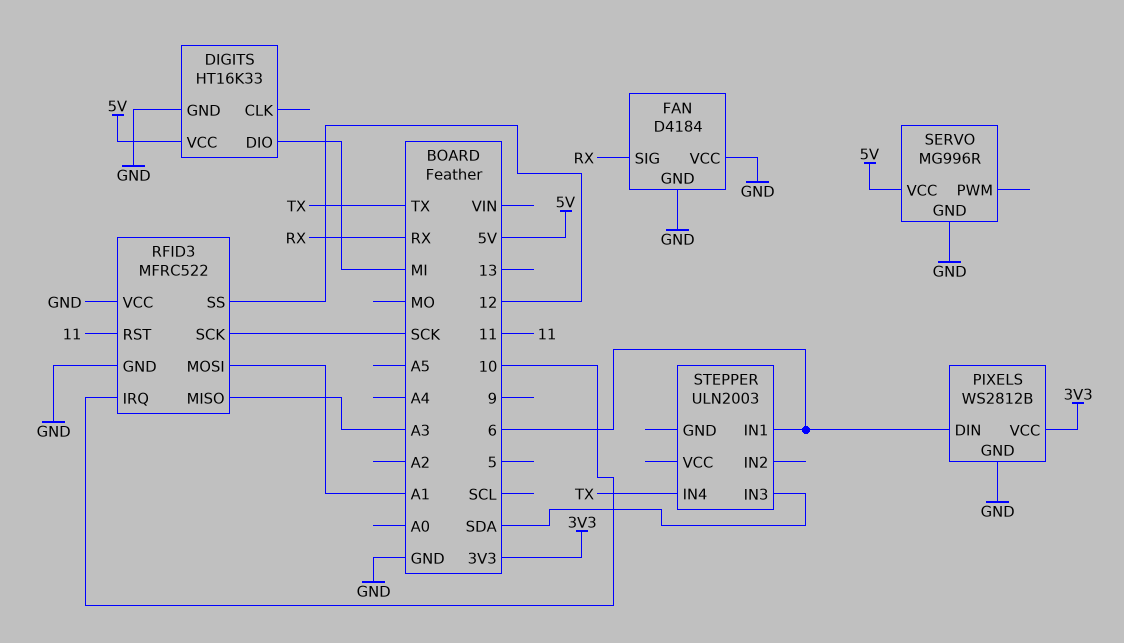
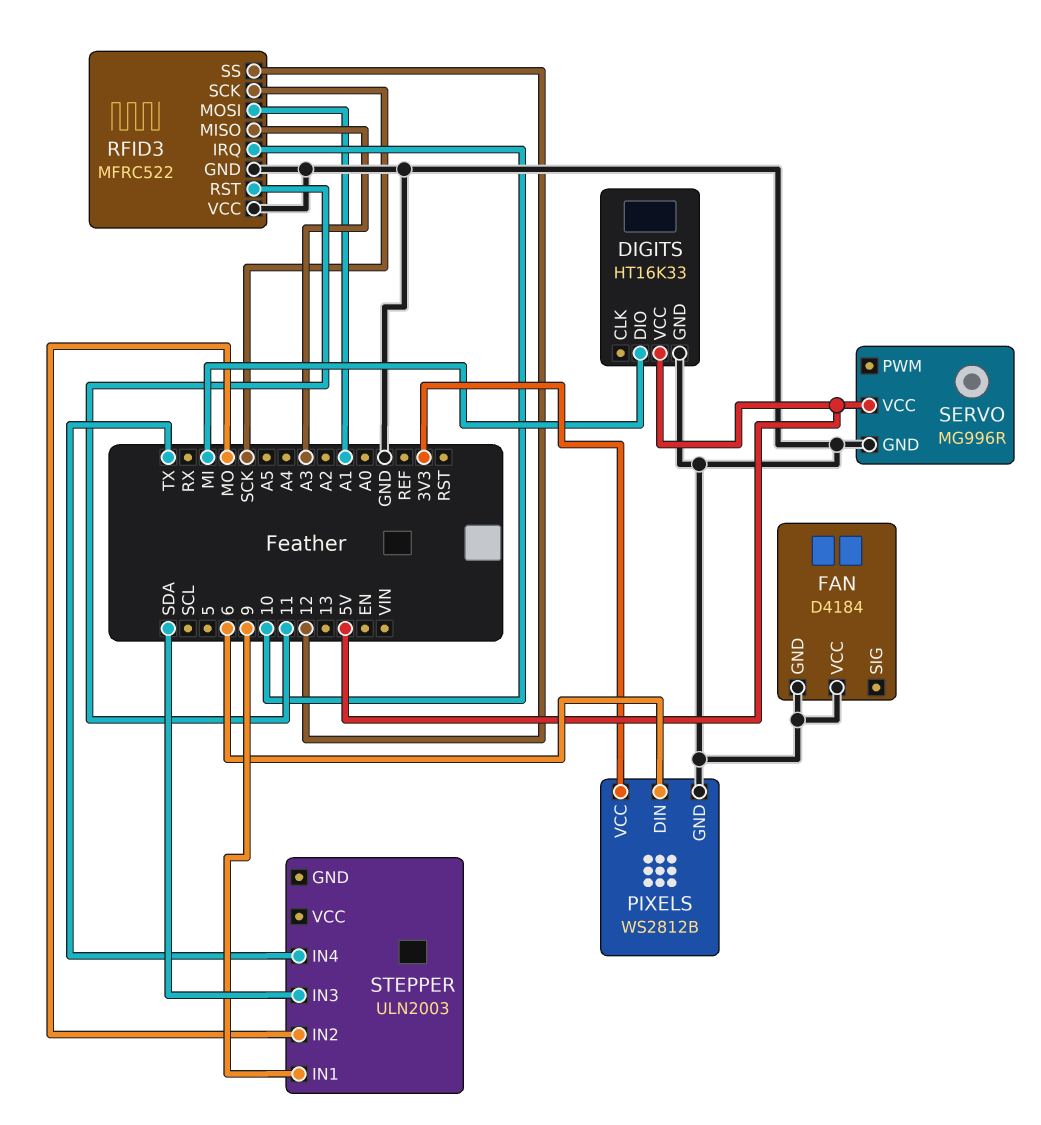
FAN pin SIG: RX -> none
STEPPER pin IN1: 6 -> 9
STEPPER pin IN2: none -> MO

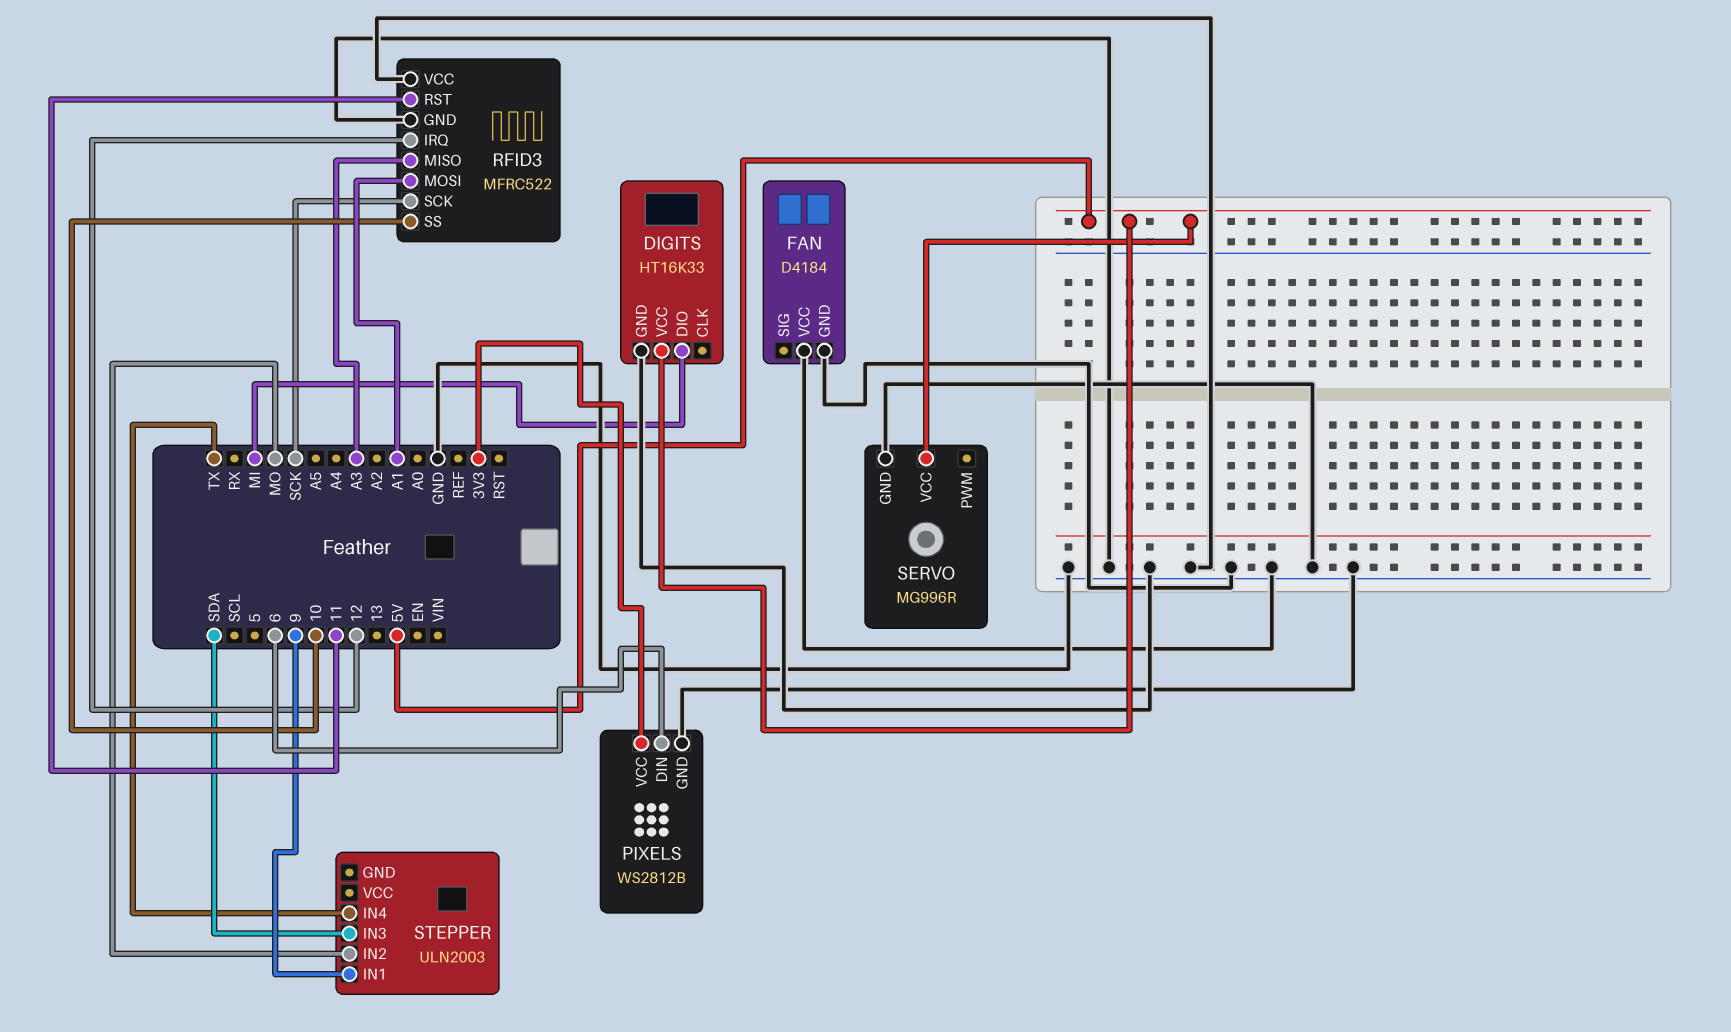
RFID3 pin IRQ: 10 -> 12
RFID3 pin SS: 12 -> 10

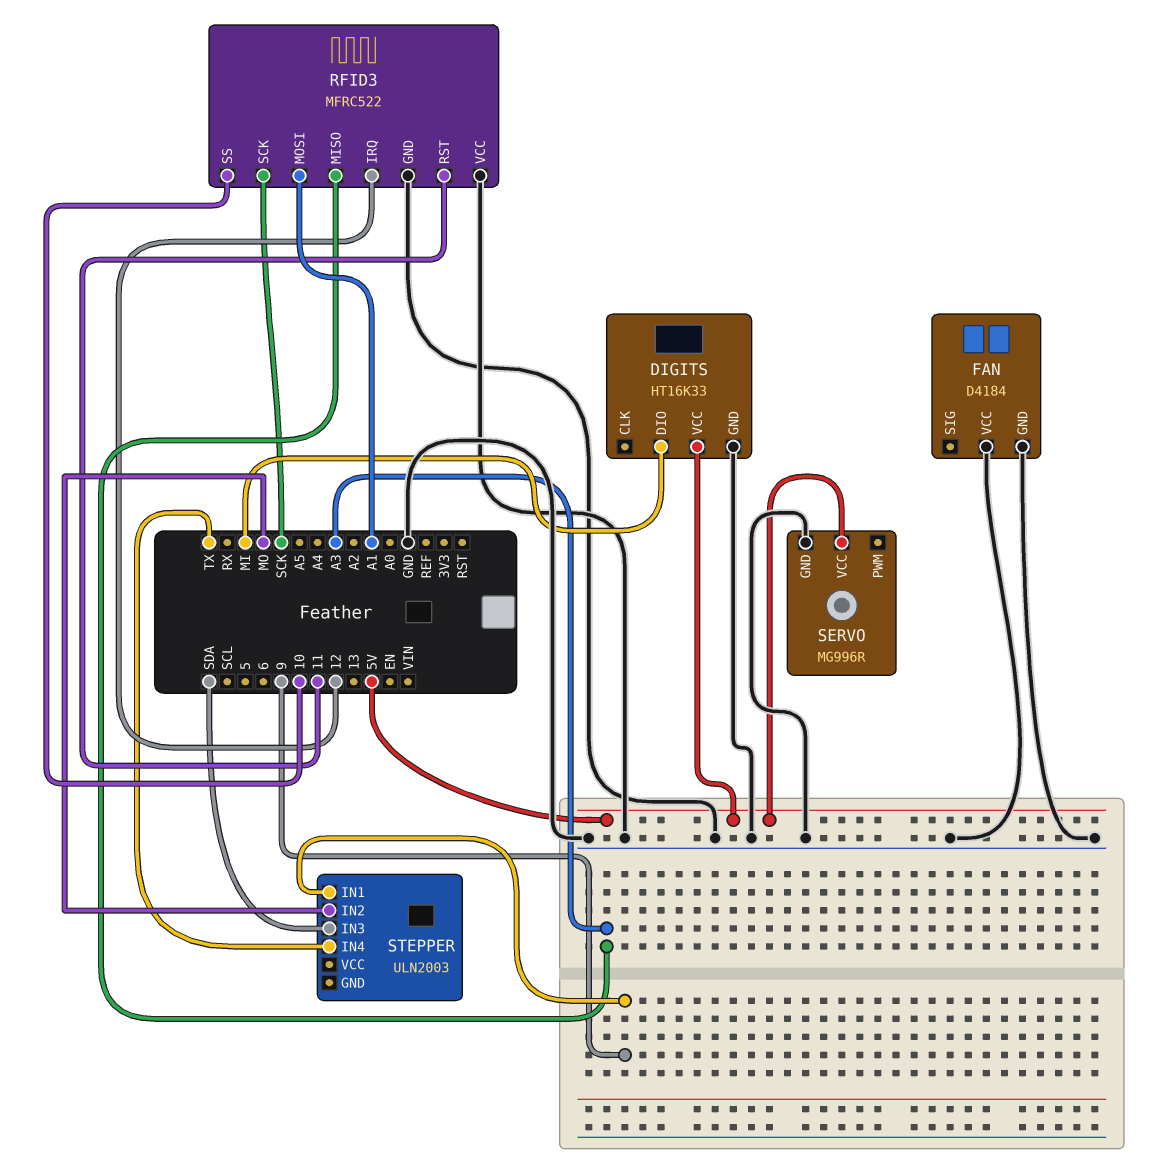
PIXELS: WS2812B -> none
PIXELS pin DIN: 6 -> none
PIXELS pin GND: GND -> none
PIXELS pin VCC: 3V3 -> none

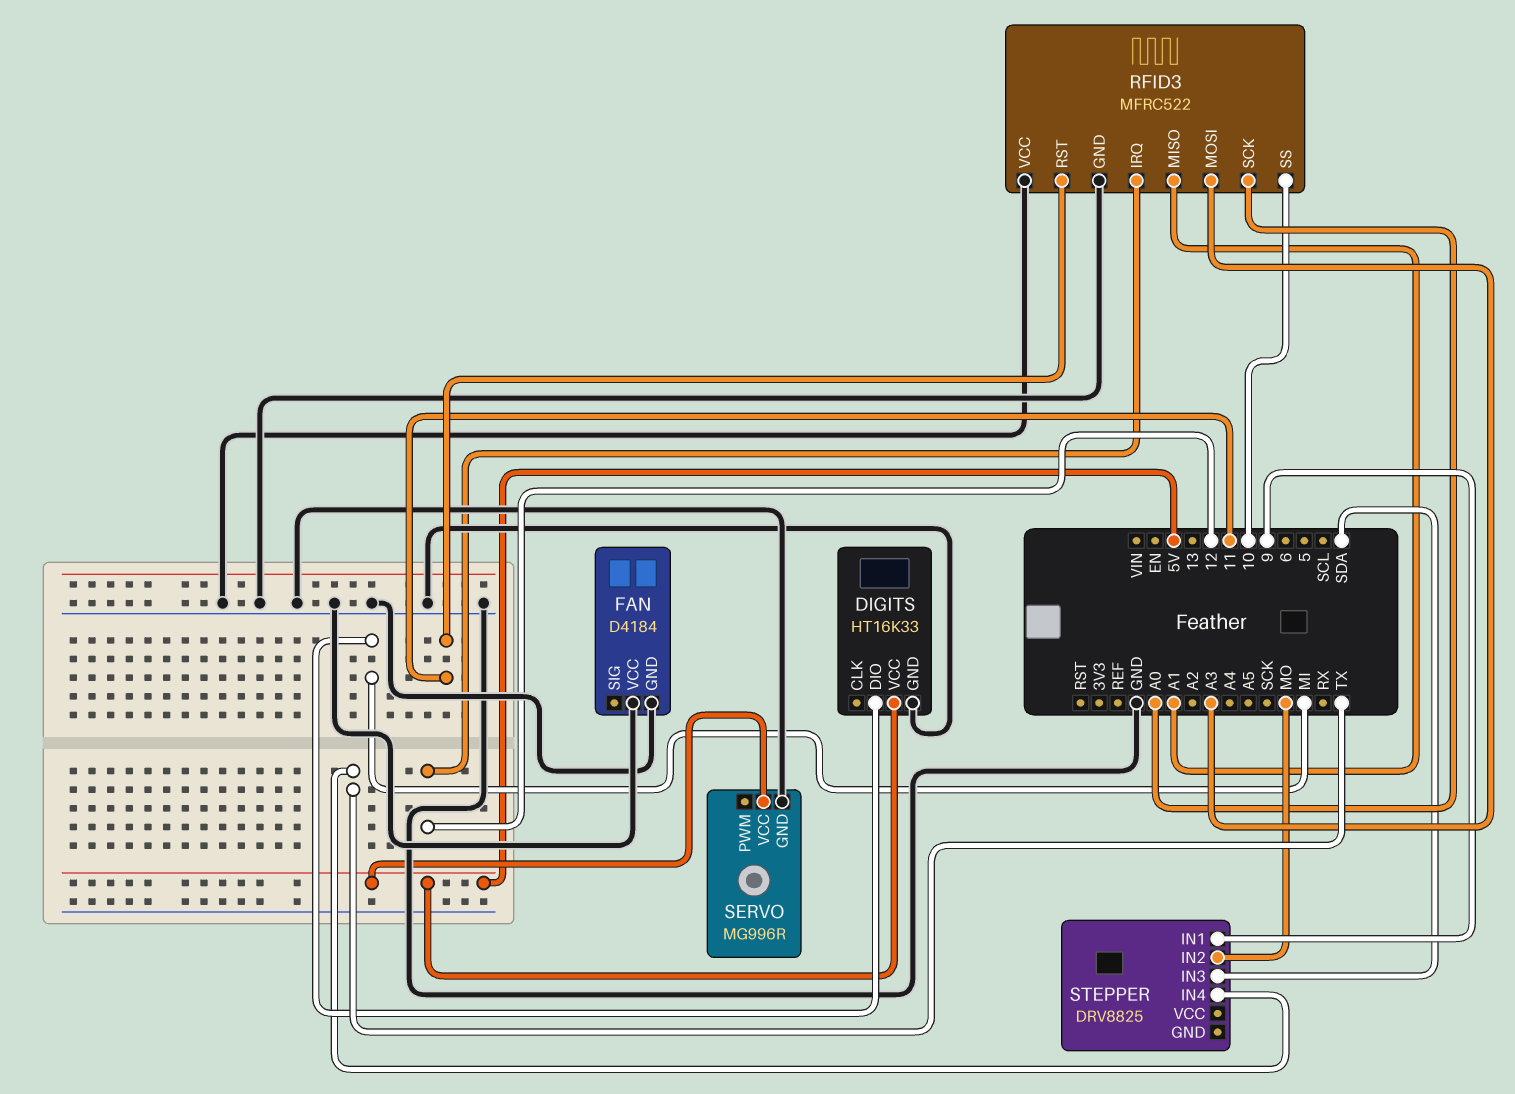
RFID3 pin MISO: A3 -> A1
RFID3 pin MOSI: A1 -> A3
RFID3 pin SCK: SCK -> A0
STEPPER: ULN2003 -> DRV8825

